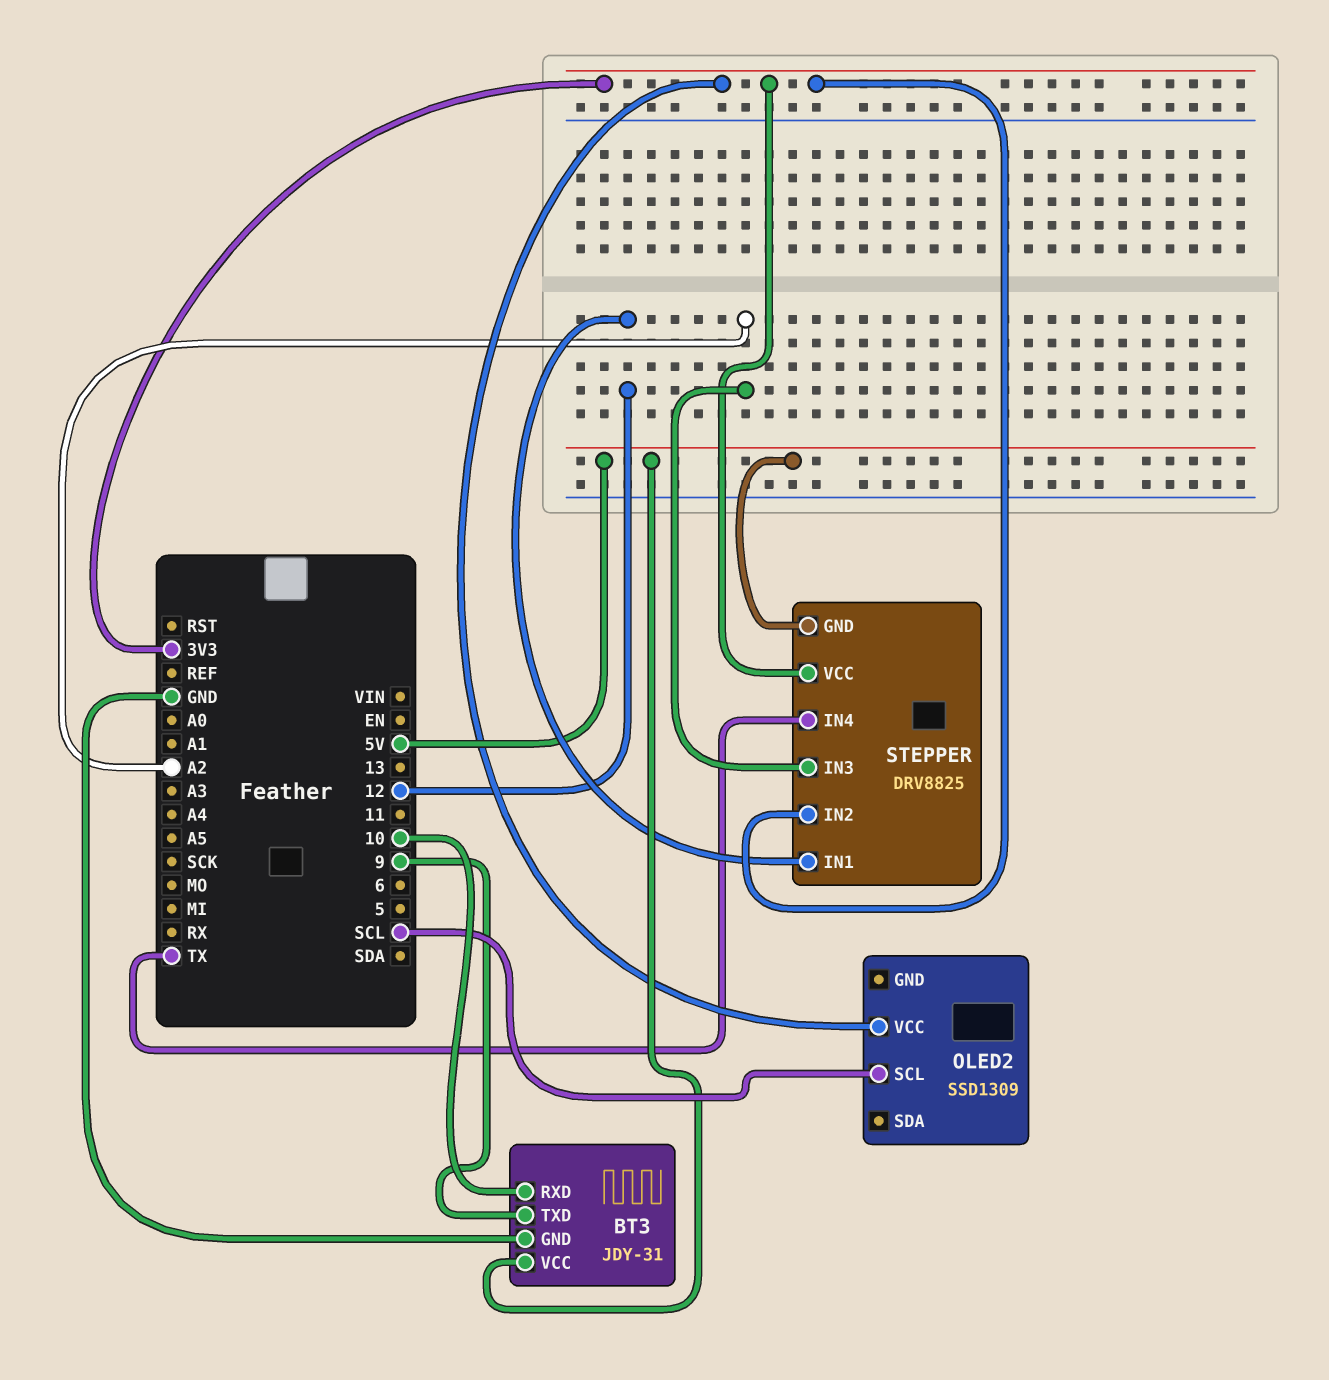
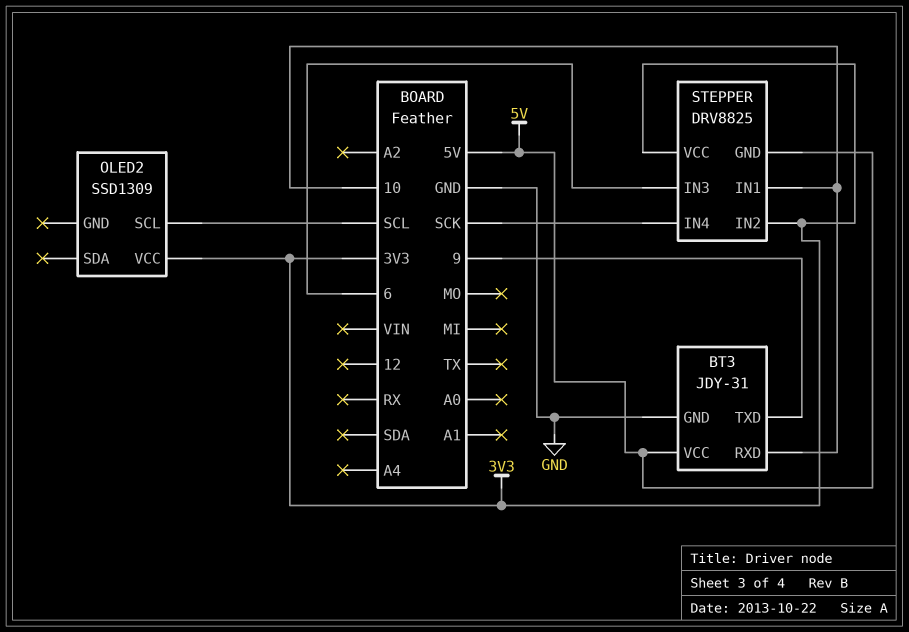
STEPPER pin IN1: 12 -> 10
STEPPER pin IN3: A2 -> 6
STEPPER pin IN4: TX -> SCK

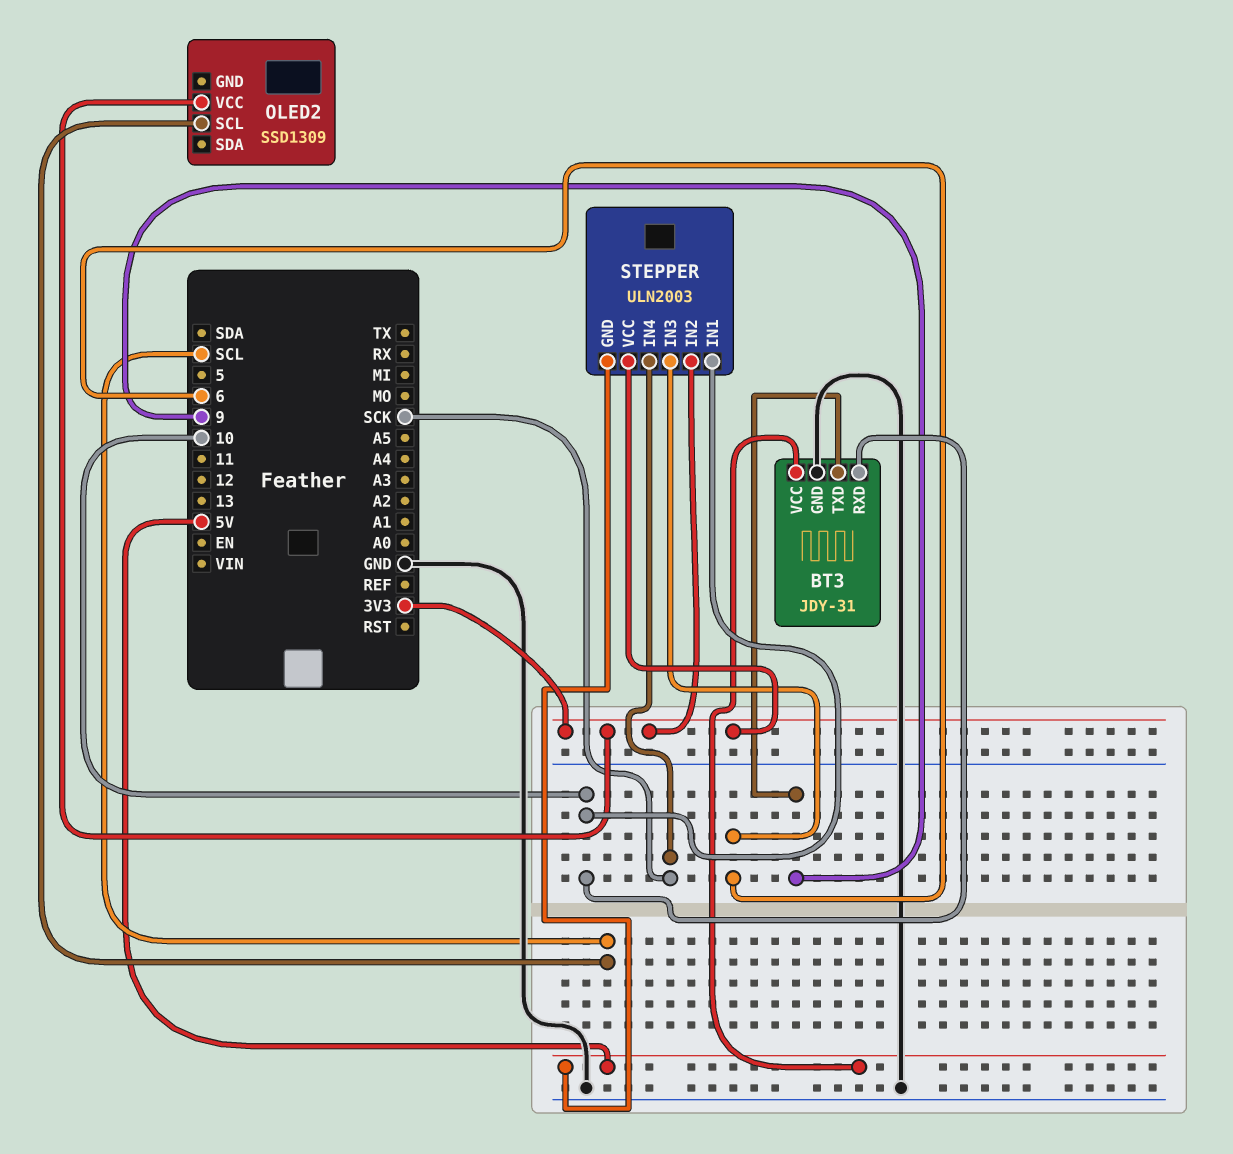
STEPPER: DRV8825 -> ULN2003

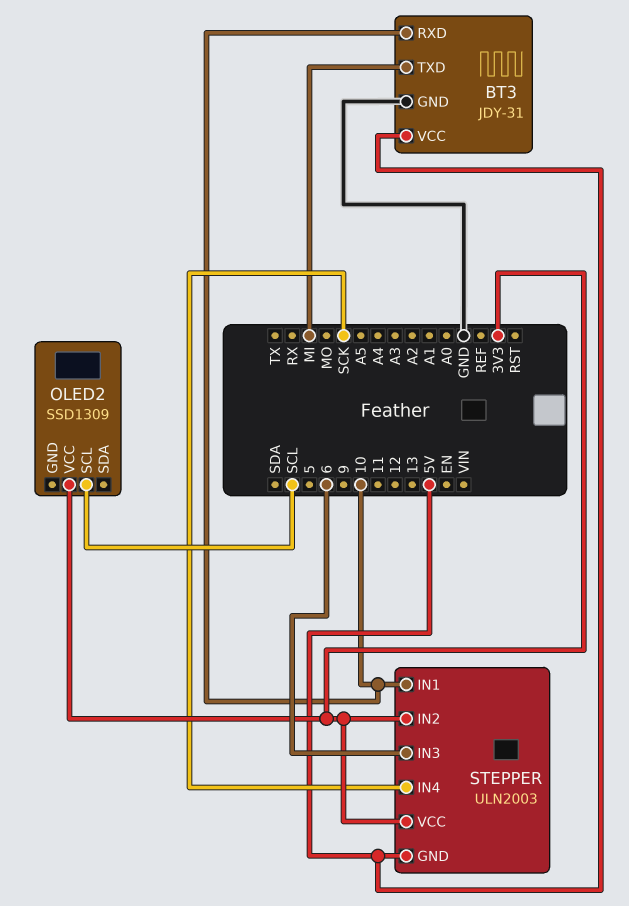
BT3 pin TXD: 9 -> MI

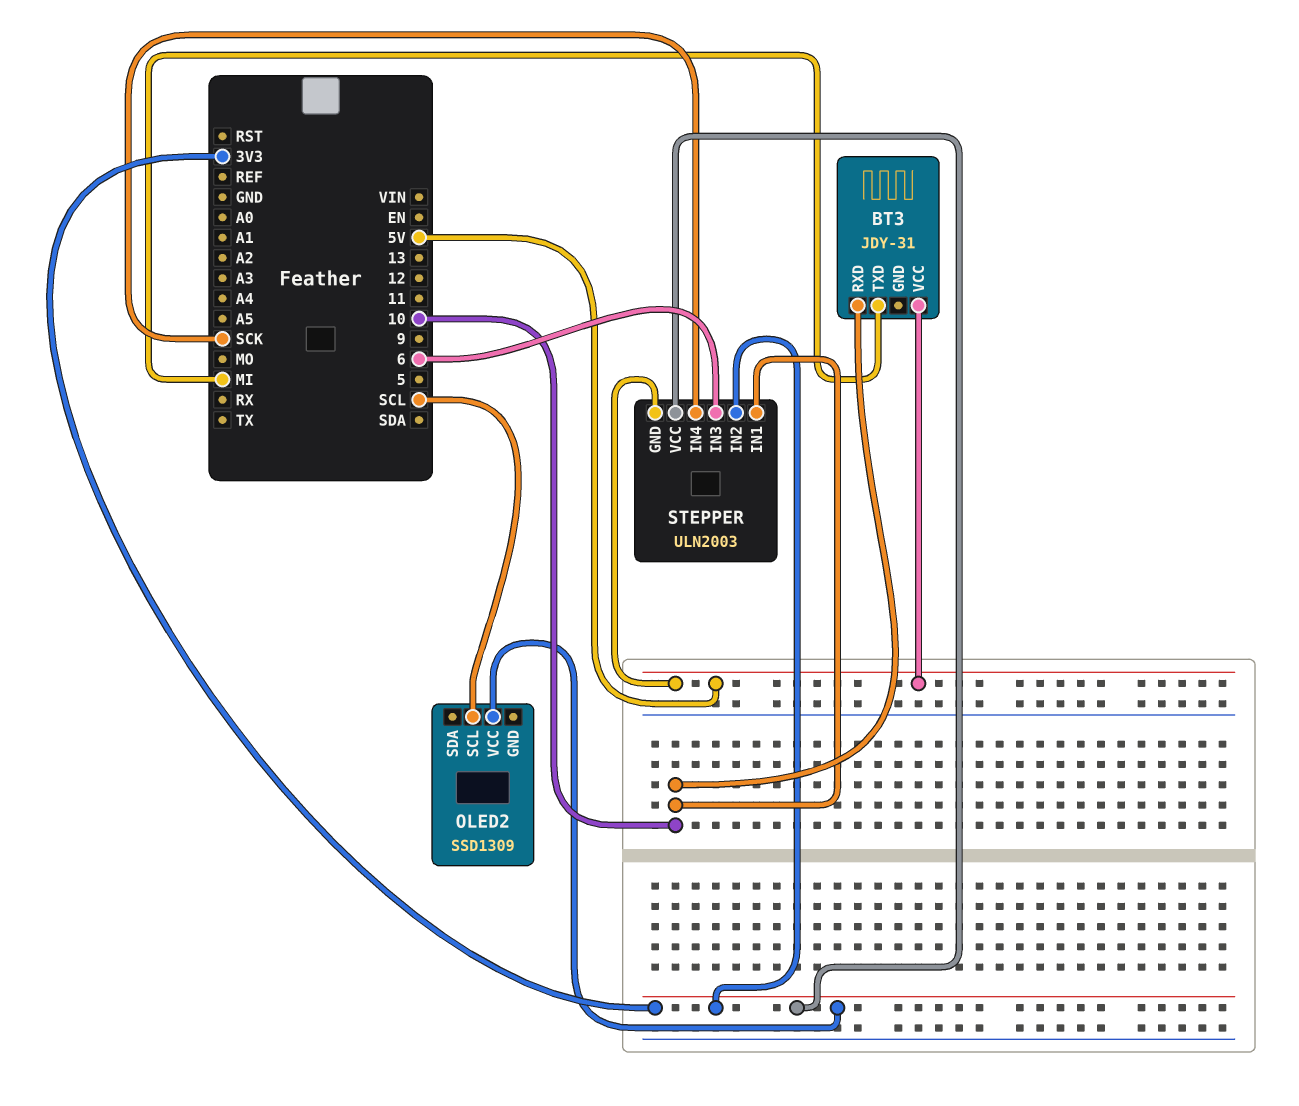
BT3 pin GND: GND -> none

